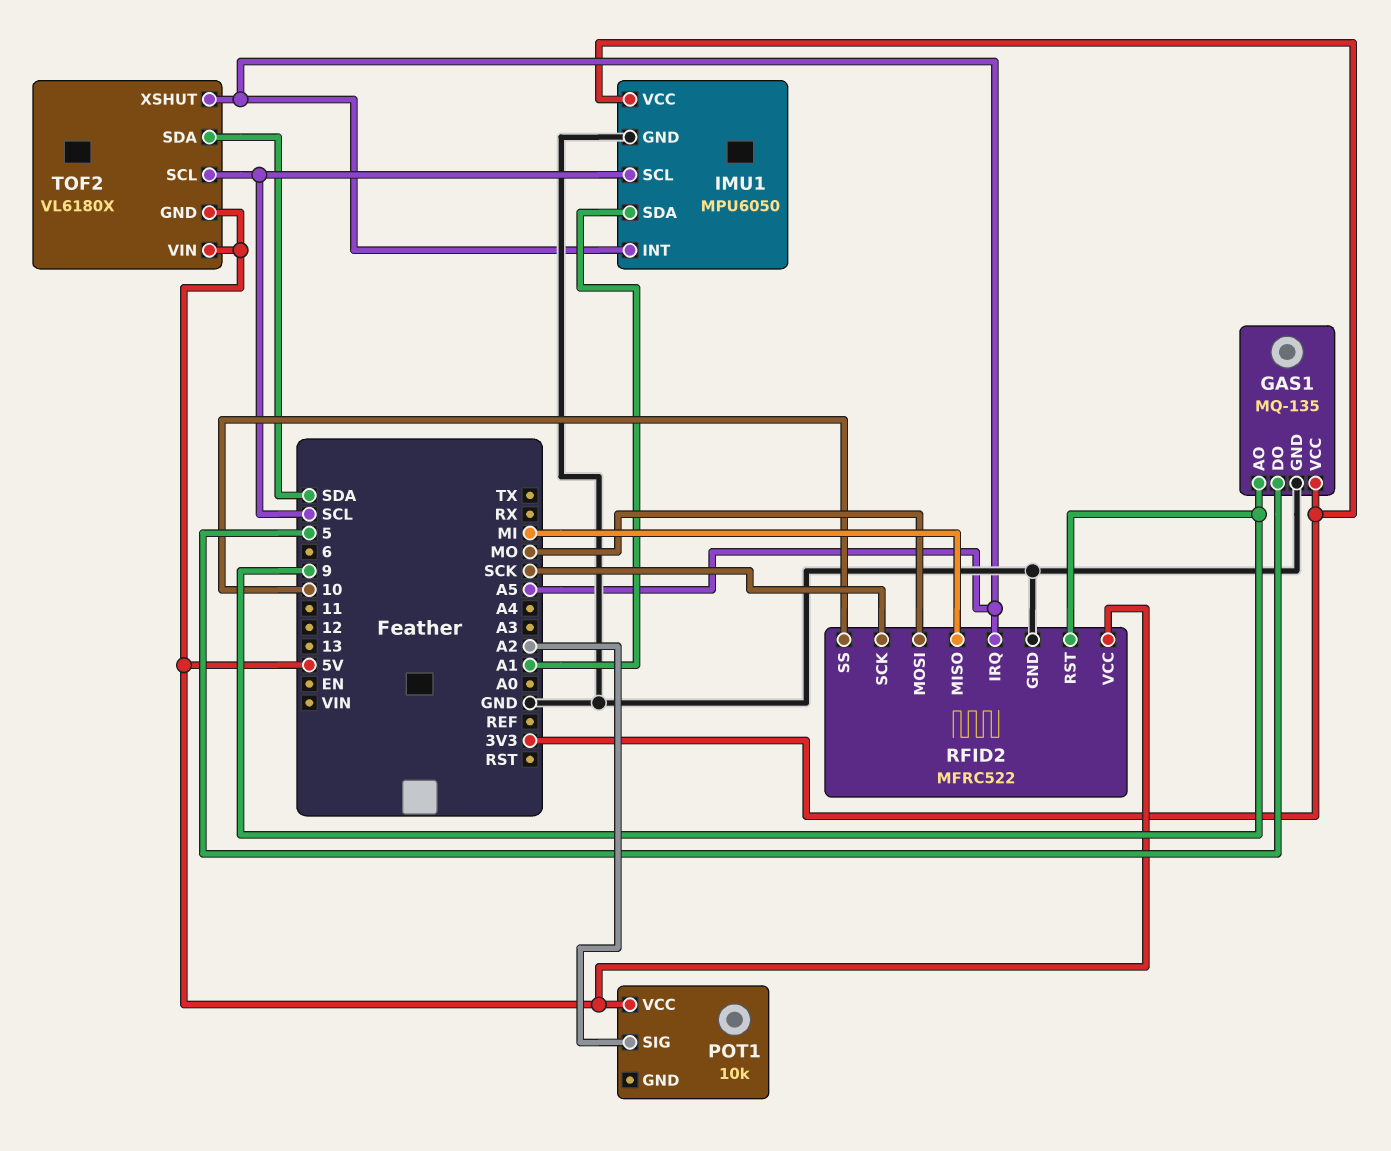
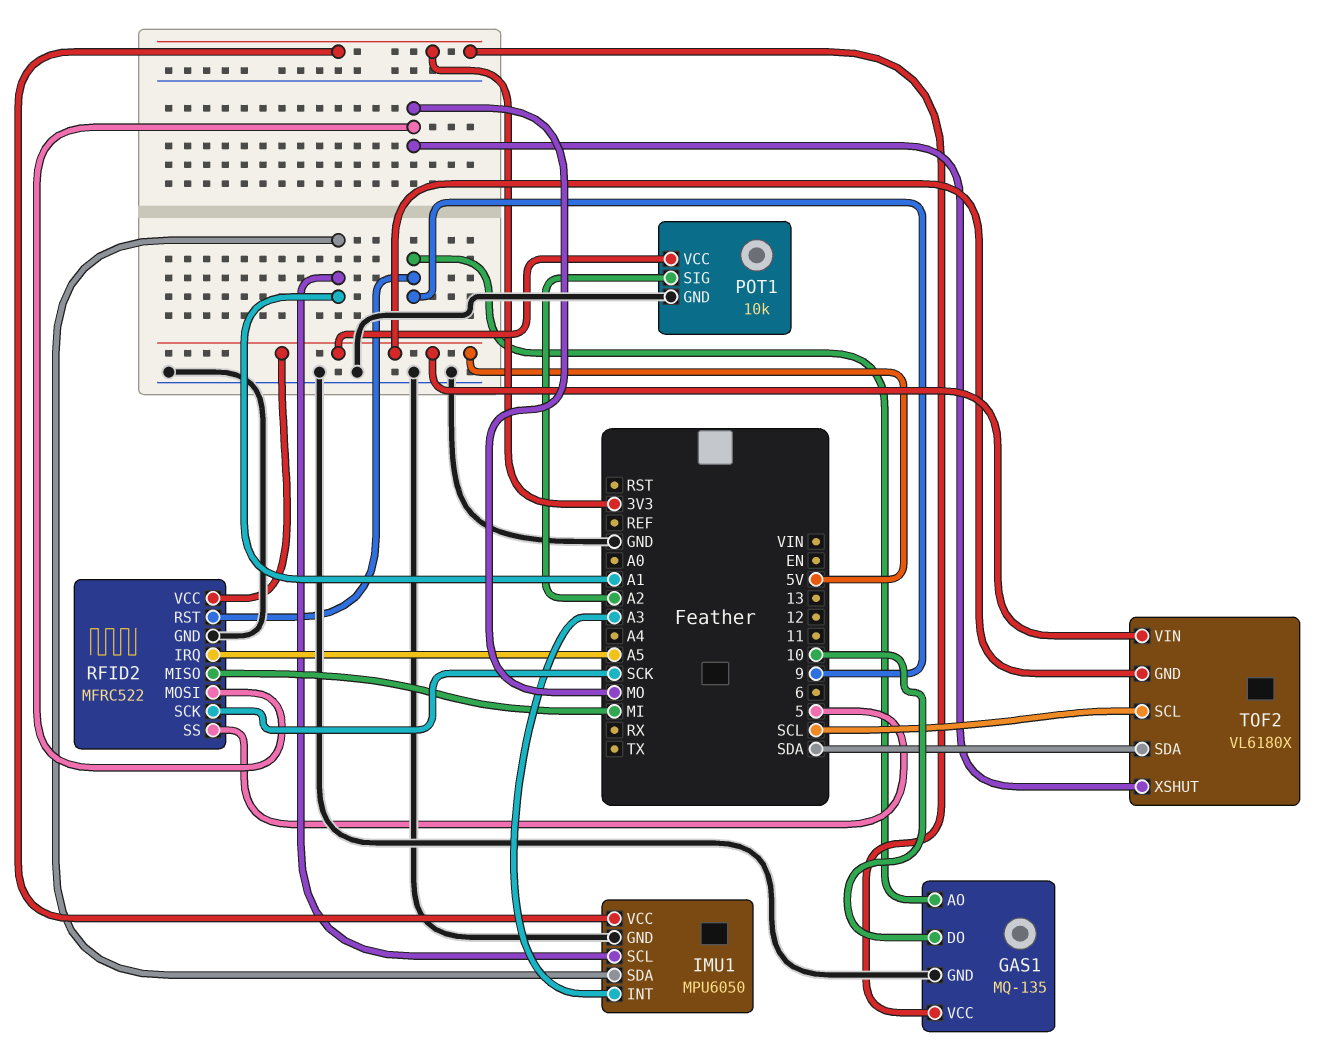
GAS1 pin DO: 5 -> 10
IMU1 pin INT: A5 -> A3
IMU1 pin SCL: SCL -> A1
POT1 pin GND: none -> GND
RFID2 pin SS: 10 -> 5
TOF2 pin XSHUT: A5 -> MO

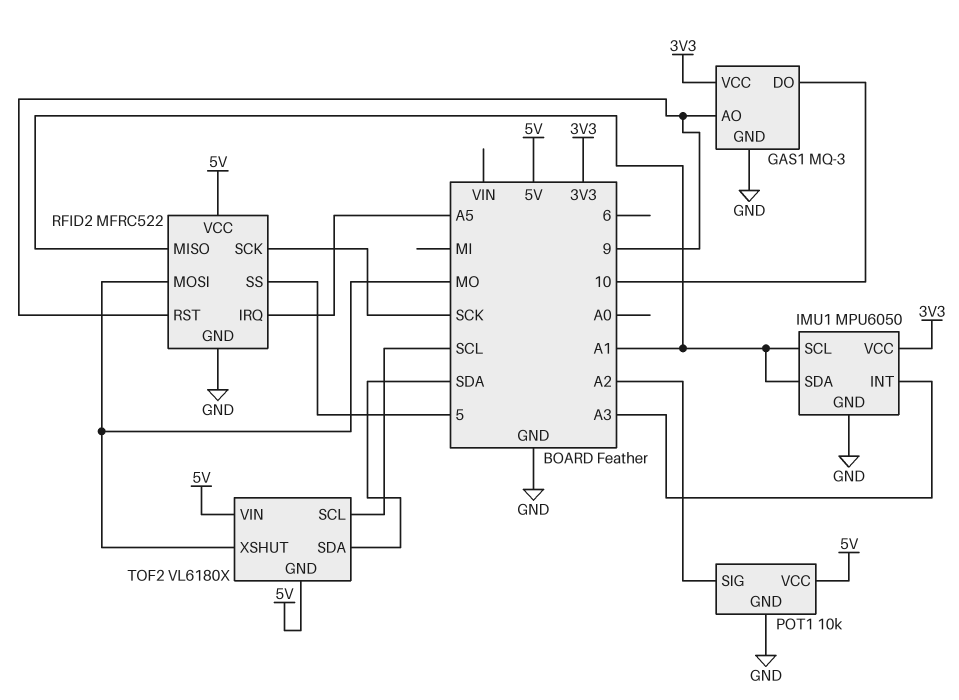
GAS1: MQ-135 -> MQ-3
RFID2 pin MISO: MI -> A1

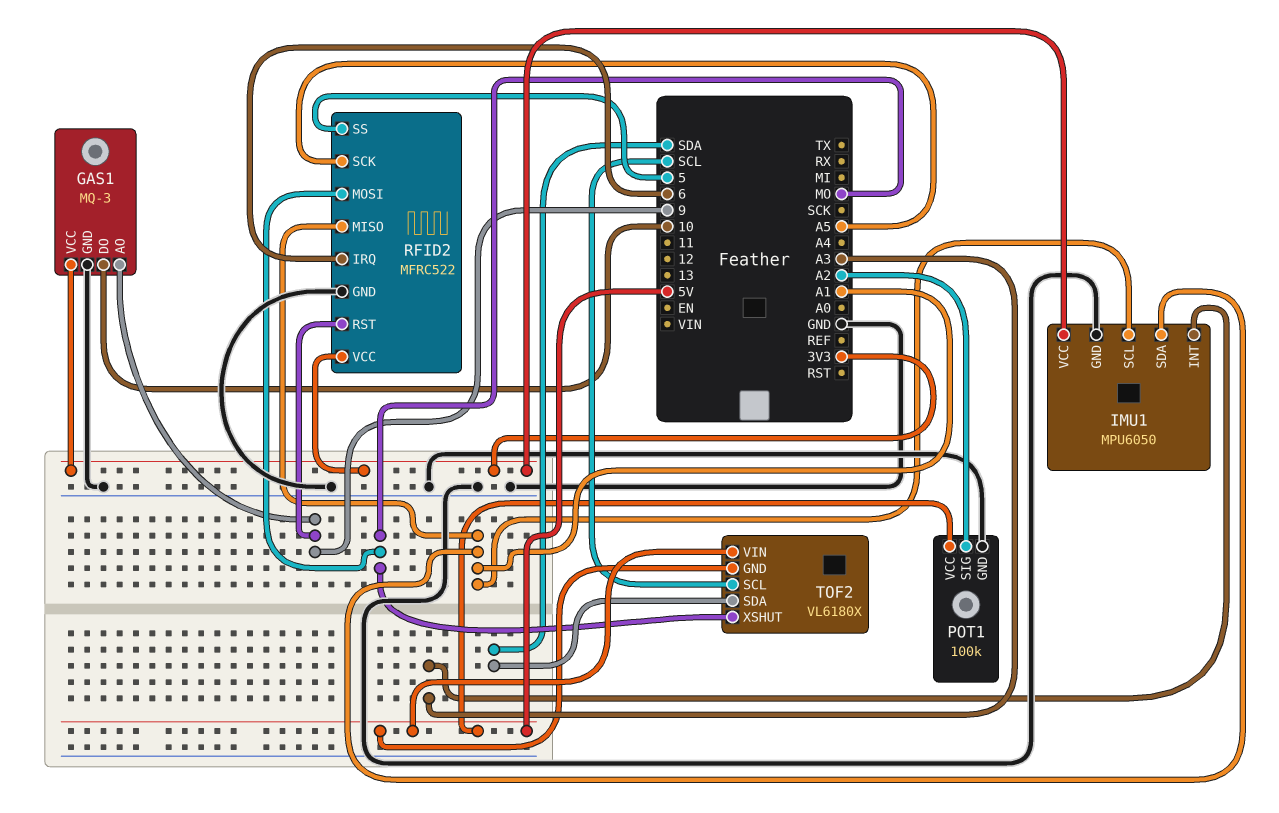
POT1: 10k -> 100k
RFID2 pin IRQ: A5 -> 6
RFID2 pin SCK: SCK -> A5
RFID2 pin VCC: 5V -> 3V3

